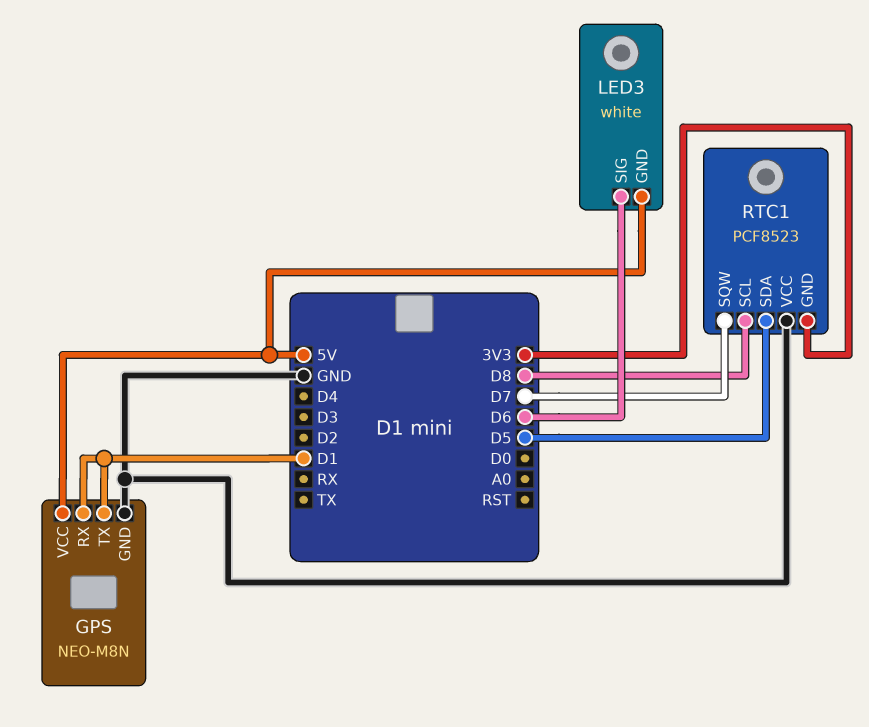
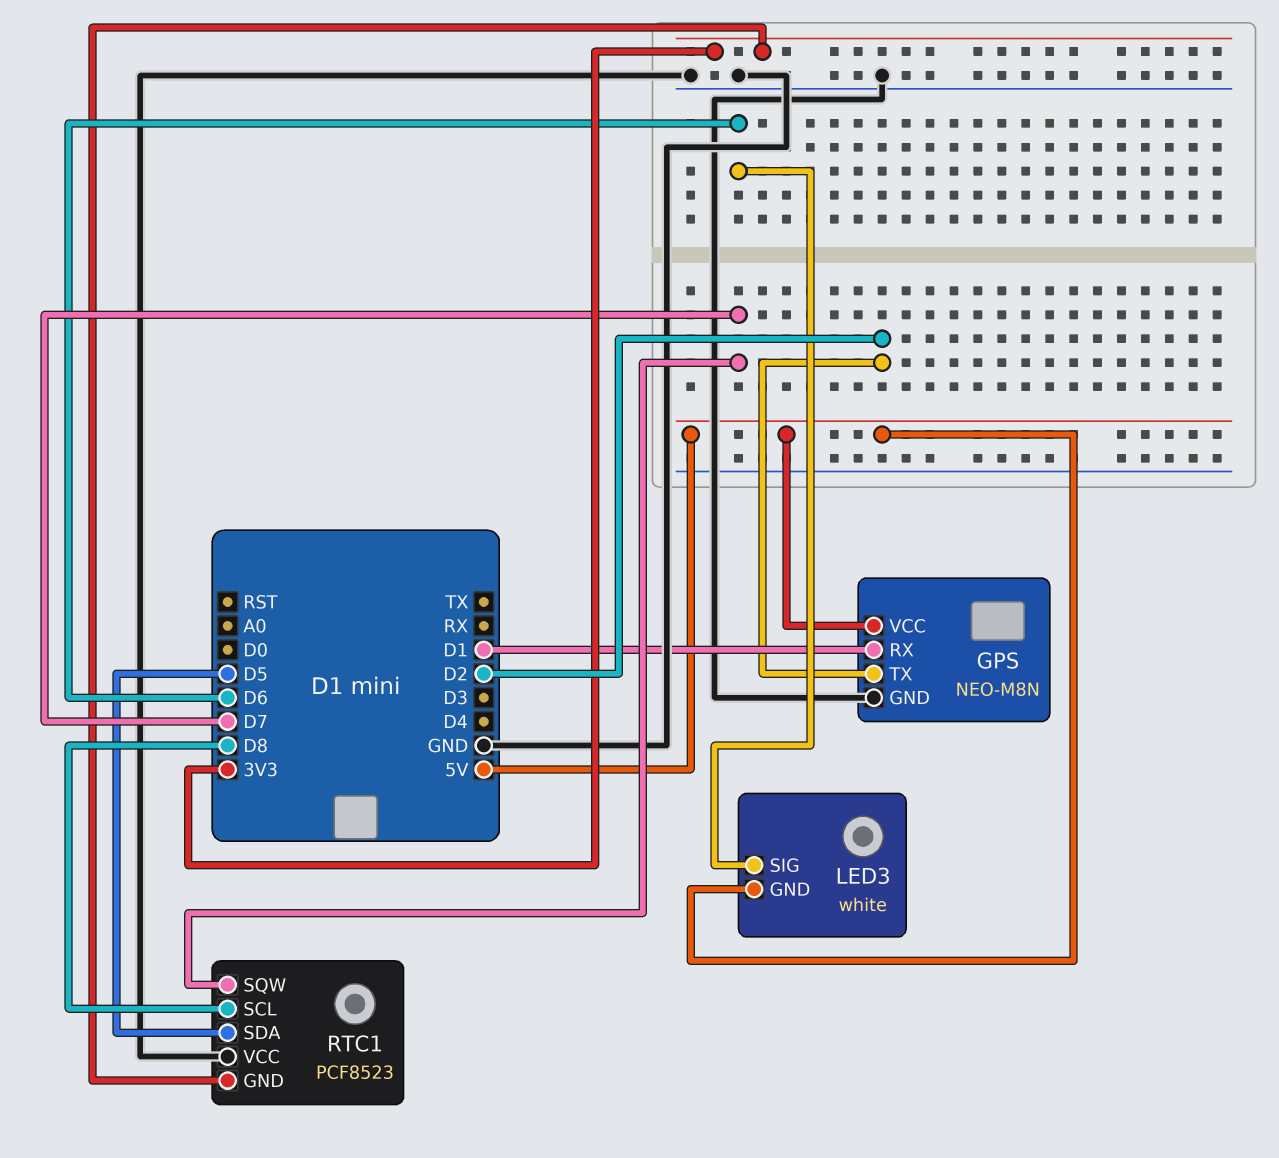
GPS pin TX: D1 -> D2

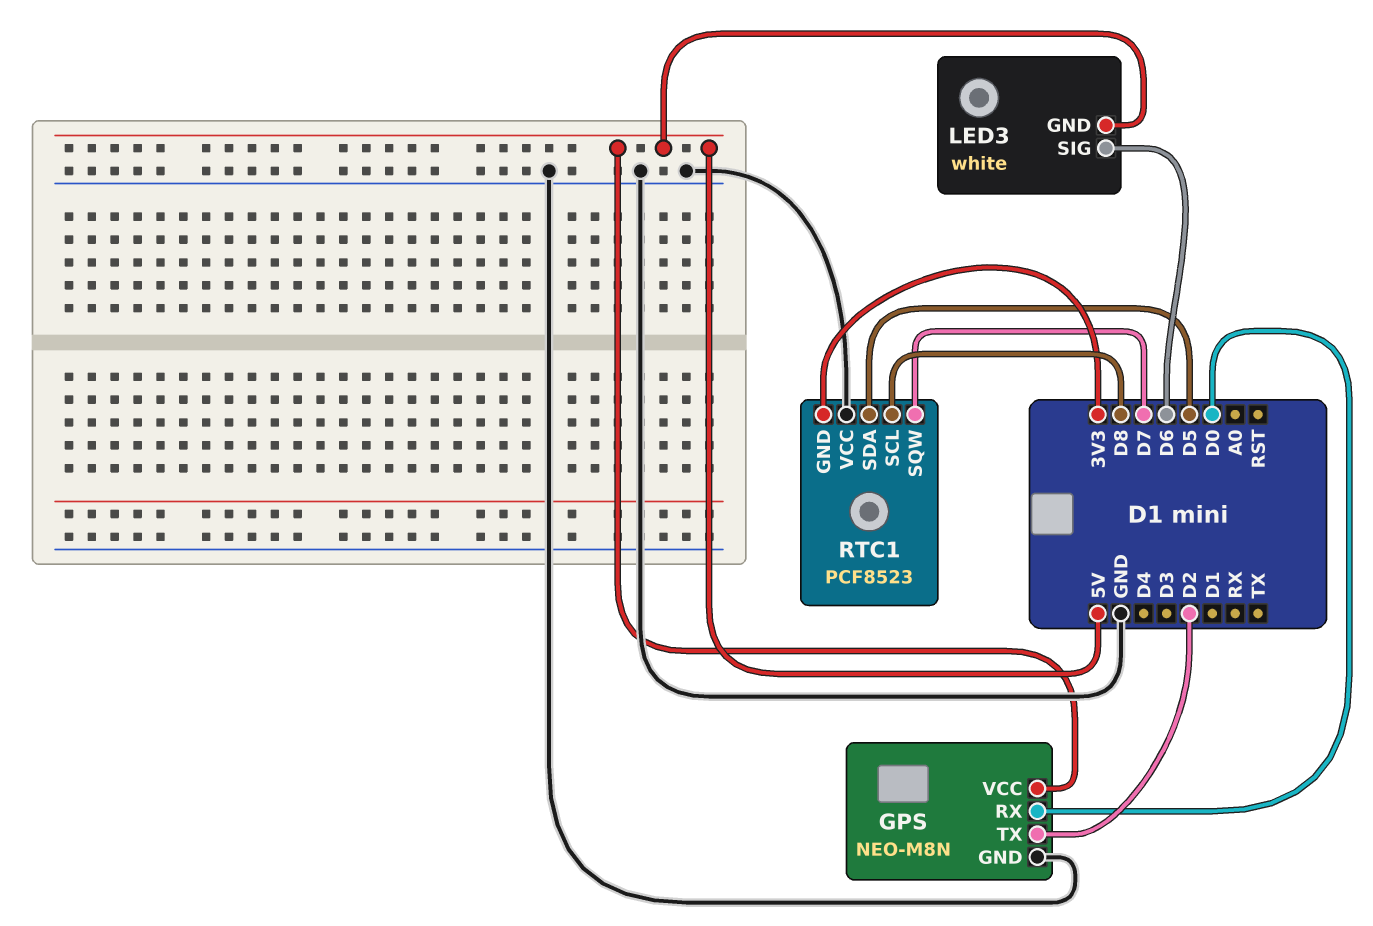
GPS pin RX: D1 -> D0

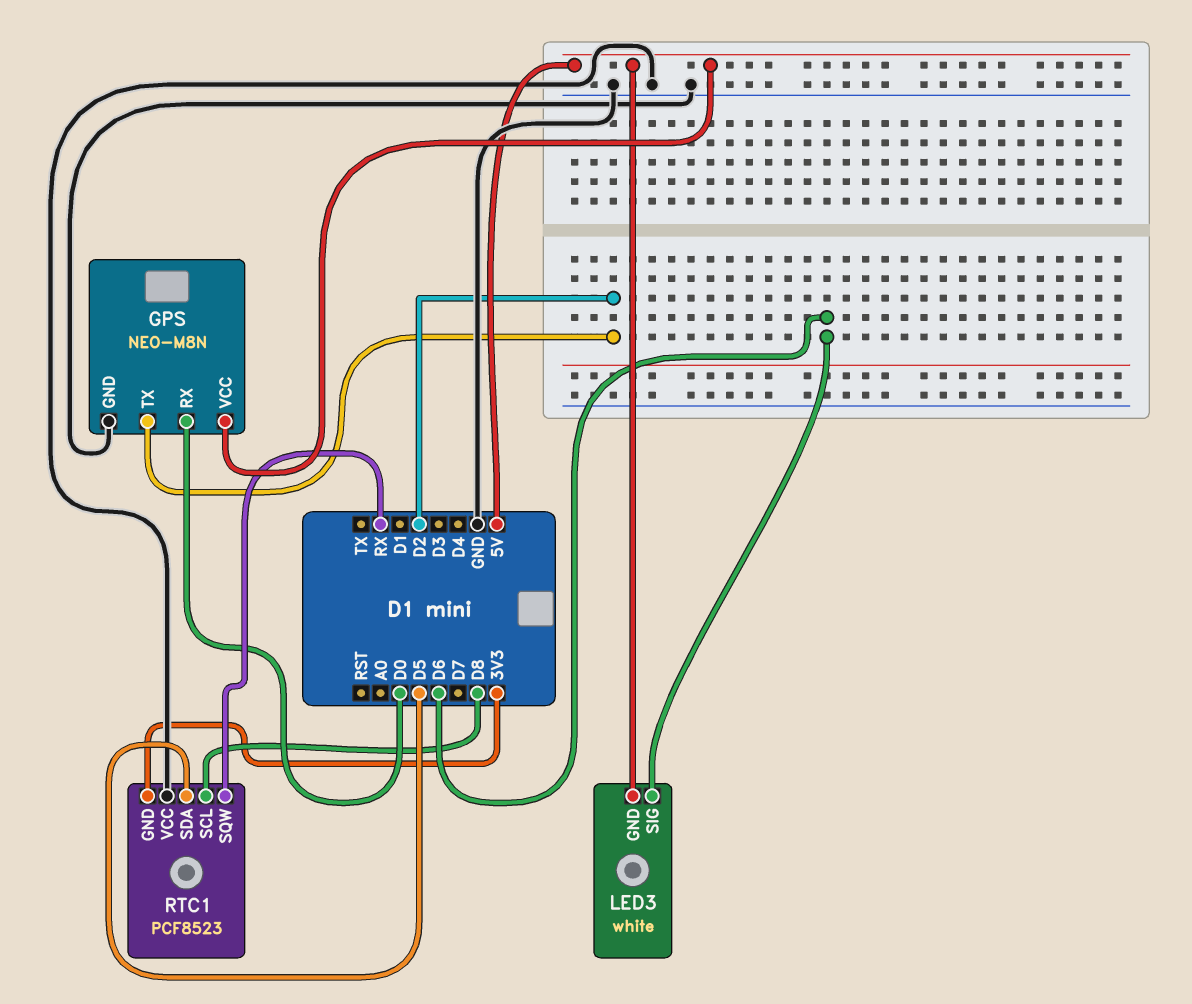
RTC1 pin SQW: D7 -> RX

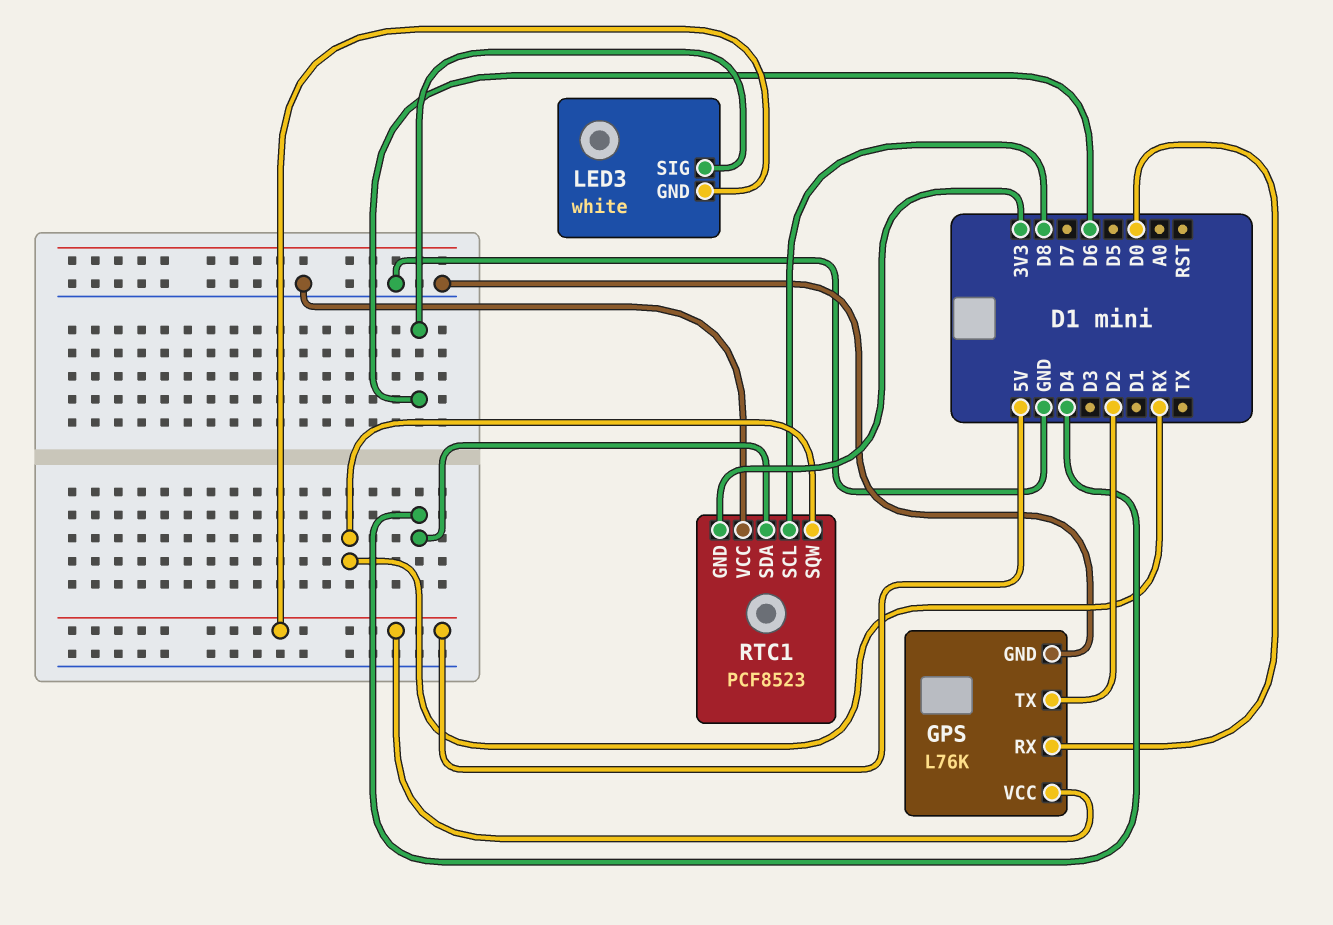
GPS: NEO-M8N -> L76K
RTC1 pin SDA: D5 -> D4

